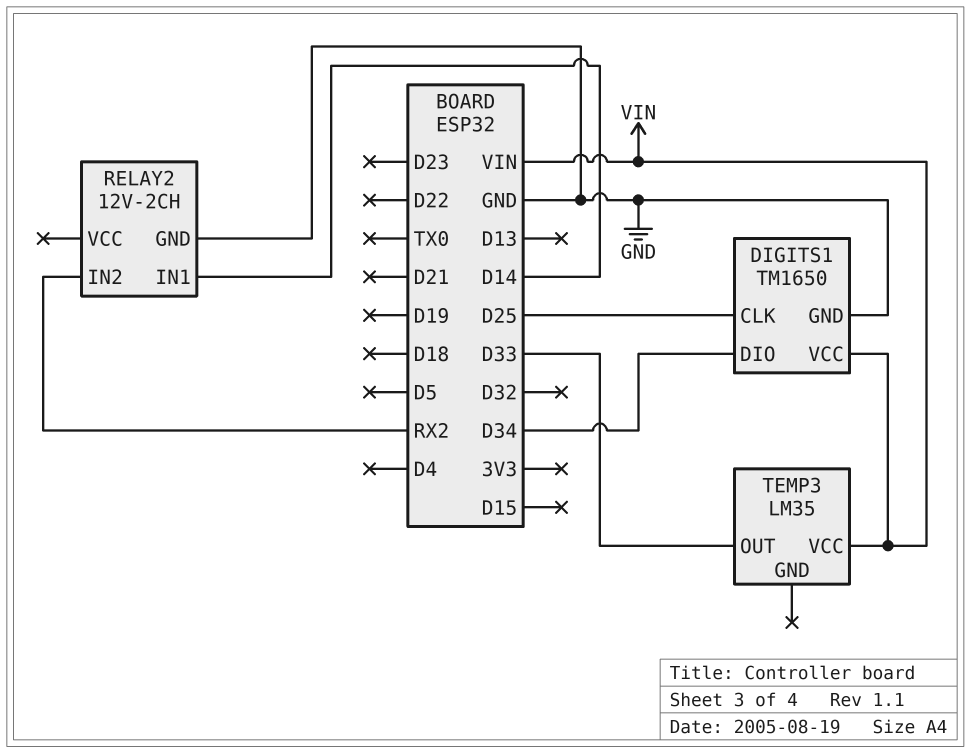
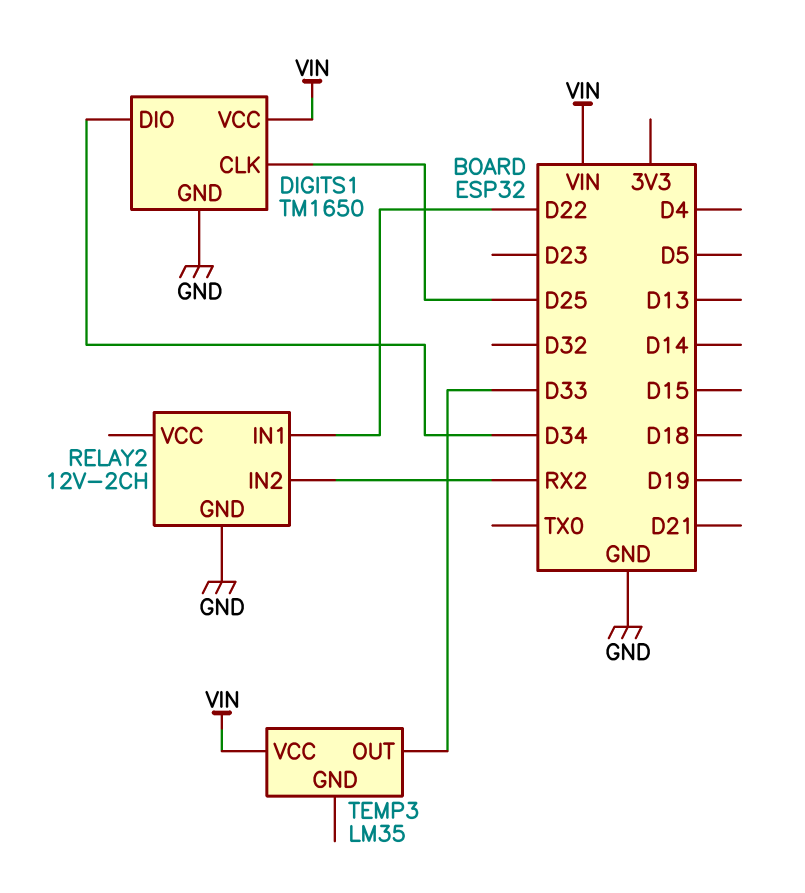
RELAY2 pin IN1: D14 -> D22

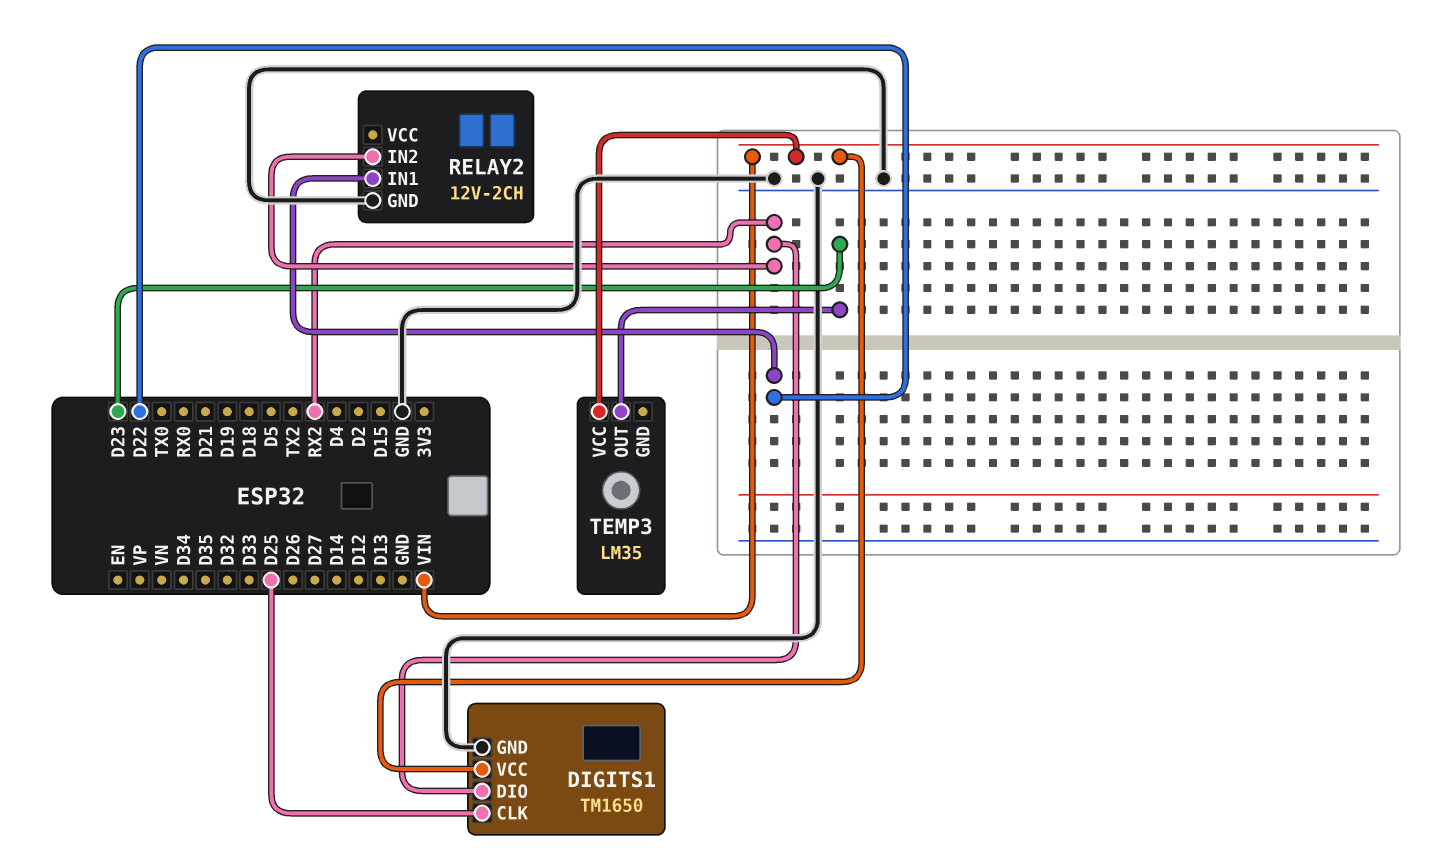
DIGITS1 pin DIO: D34 -> RX2
TEMP3 pin OUT: D33 -> D23

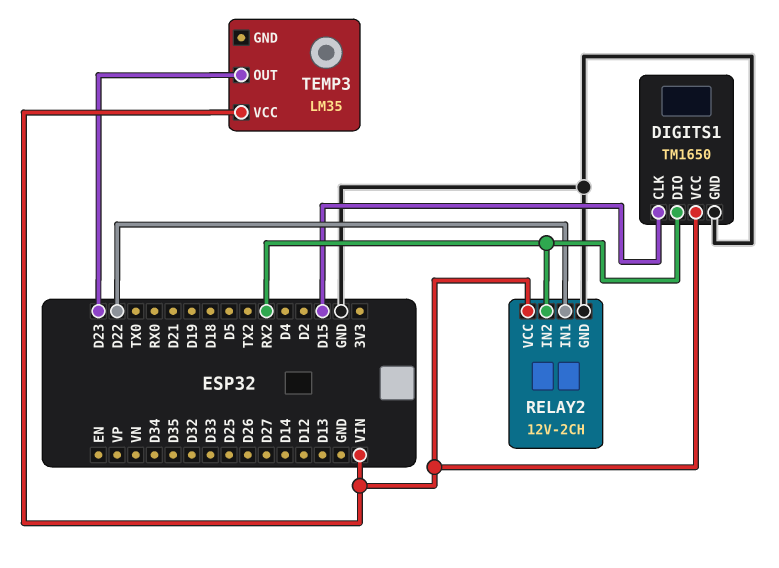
DIGITS1 pin CLK: D25 -> D15
RELAY2 pin VCC: none -> VIN

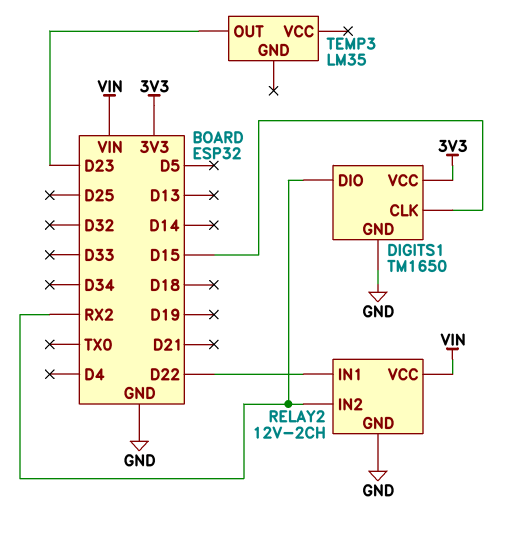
DIGITS1 pin VCC: VIN -> 3V3
TEMP3 pin VCC: VIN -> none

